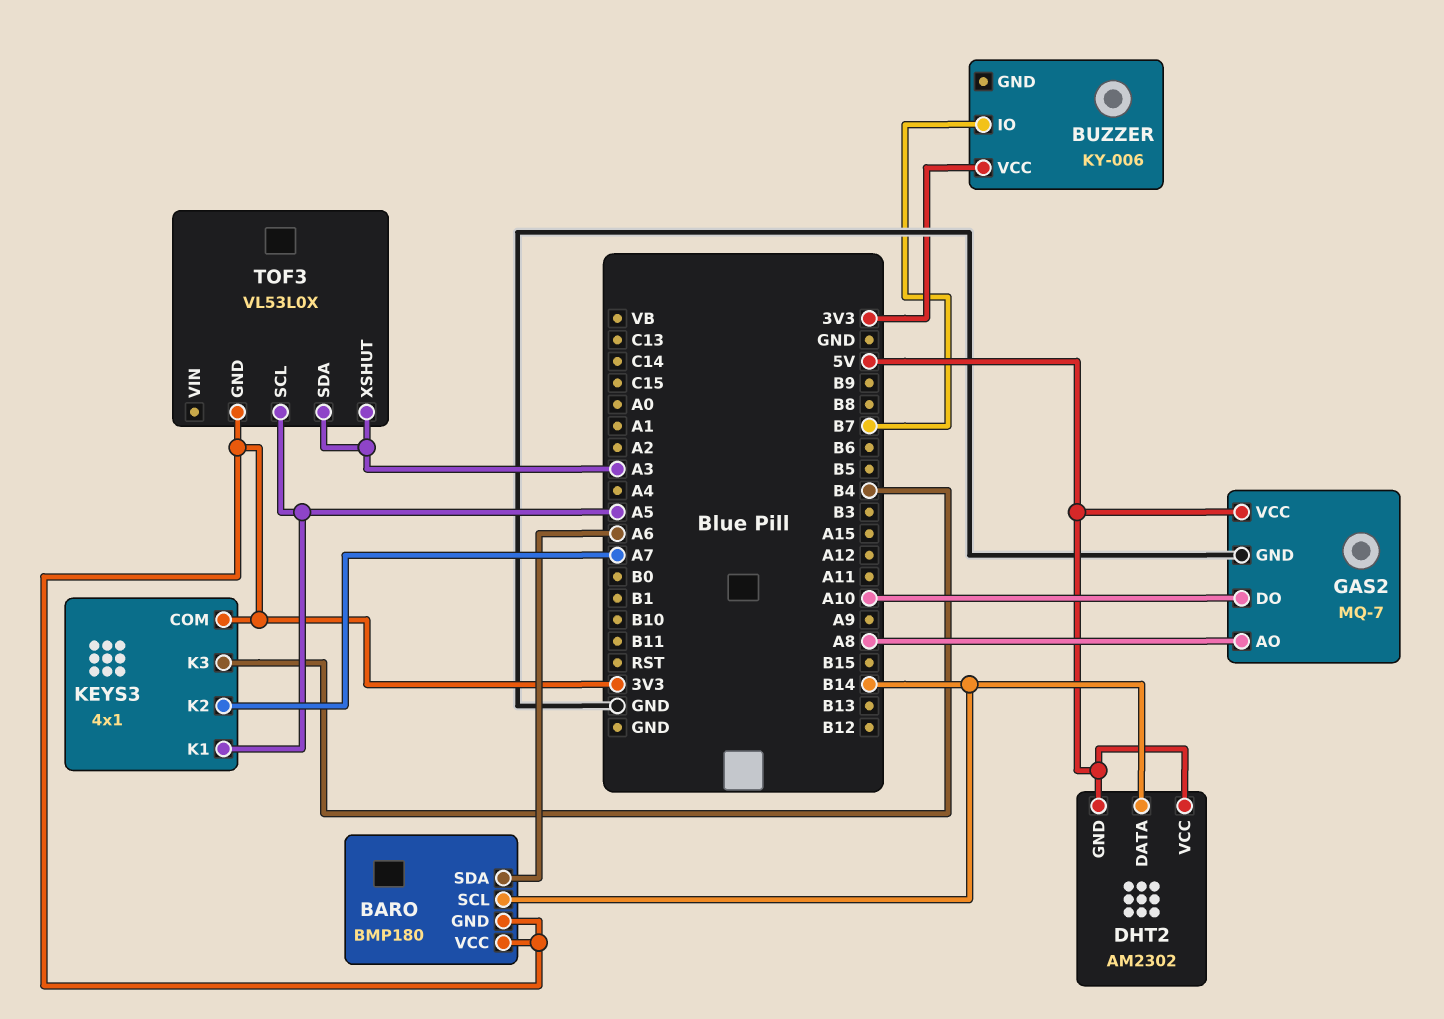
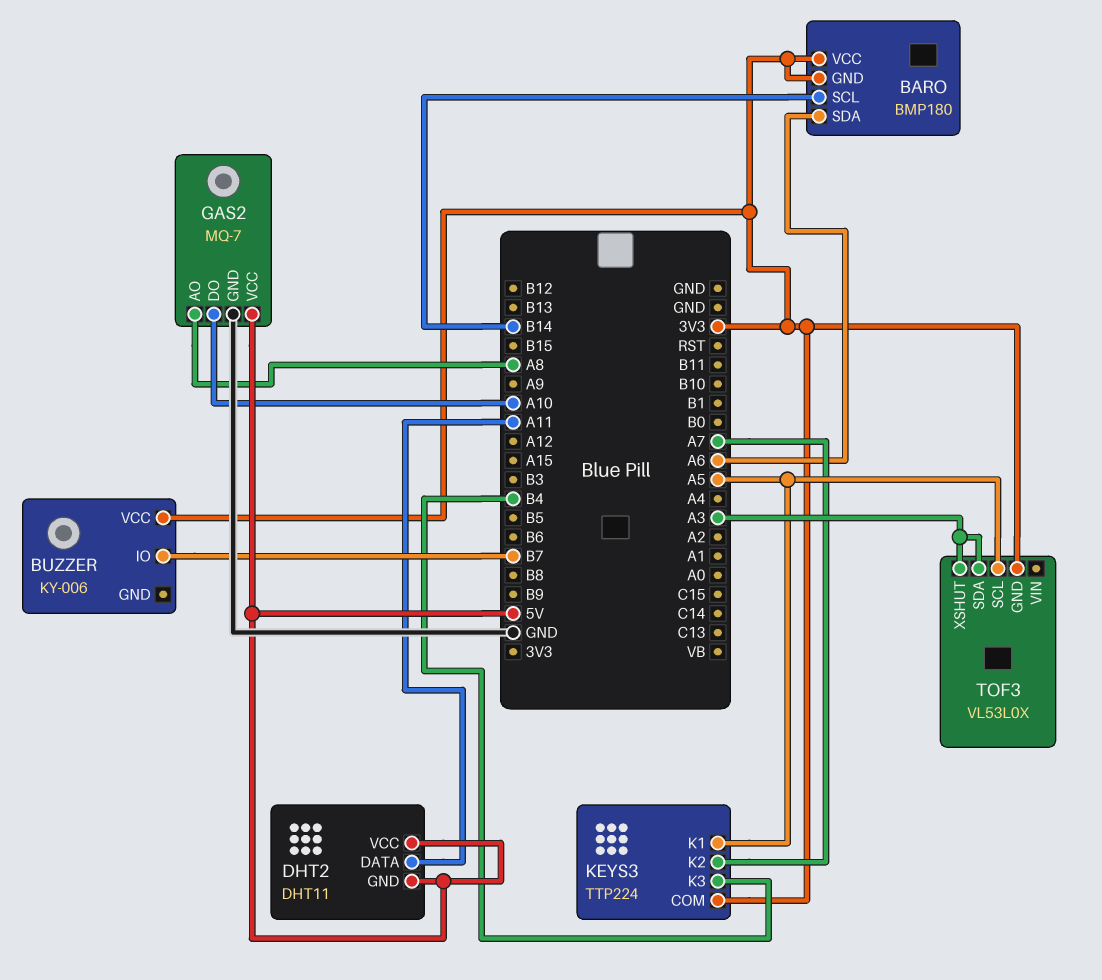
DHT2: AM2302 -> DHT11
DHT2 pin DATA: B14 -> A11
KEYS3: 4x1 -> TTP224

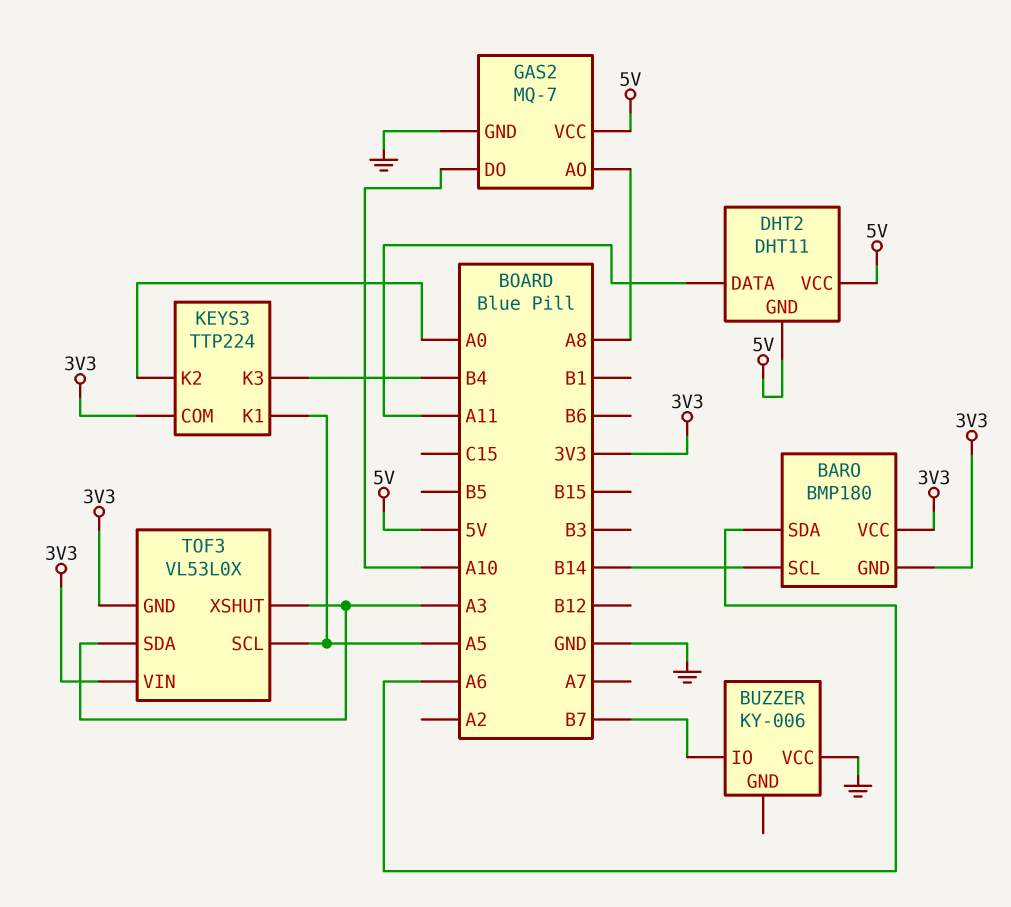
BUZZER pin VCC: 3V3 -> GND
KEYS3 pin K2: A7 -> A0
TOF3 pin VIN: none -> 3V3

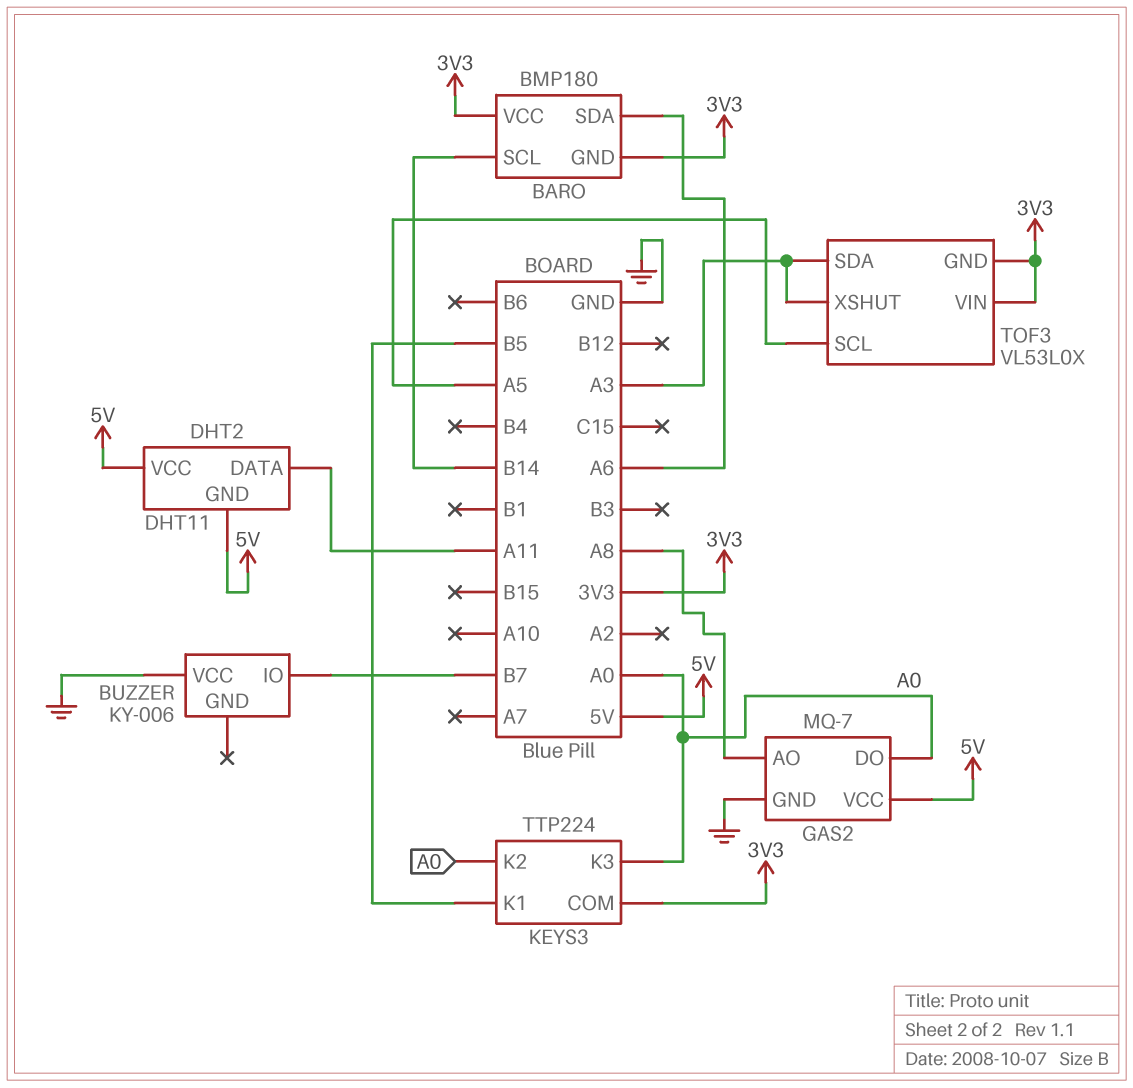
GAS2 pin DO: A10 -> A0
KEYS3 pin K1: A5 -> B5
KEYS3 pin K3: B4 -> A0

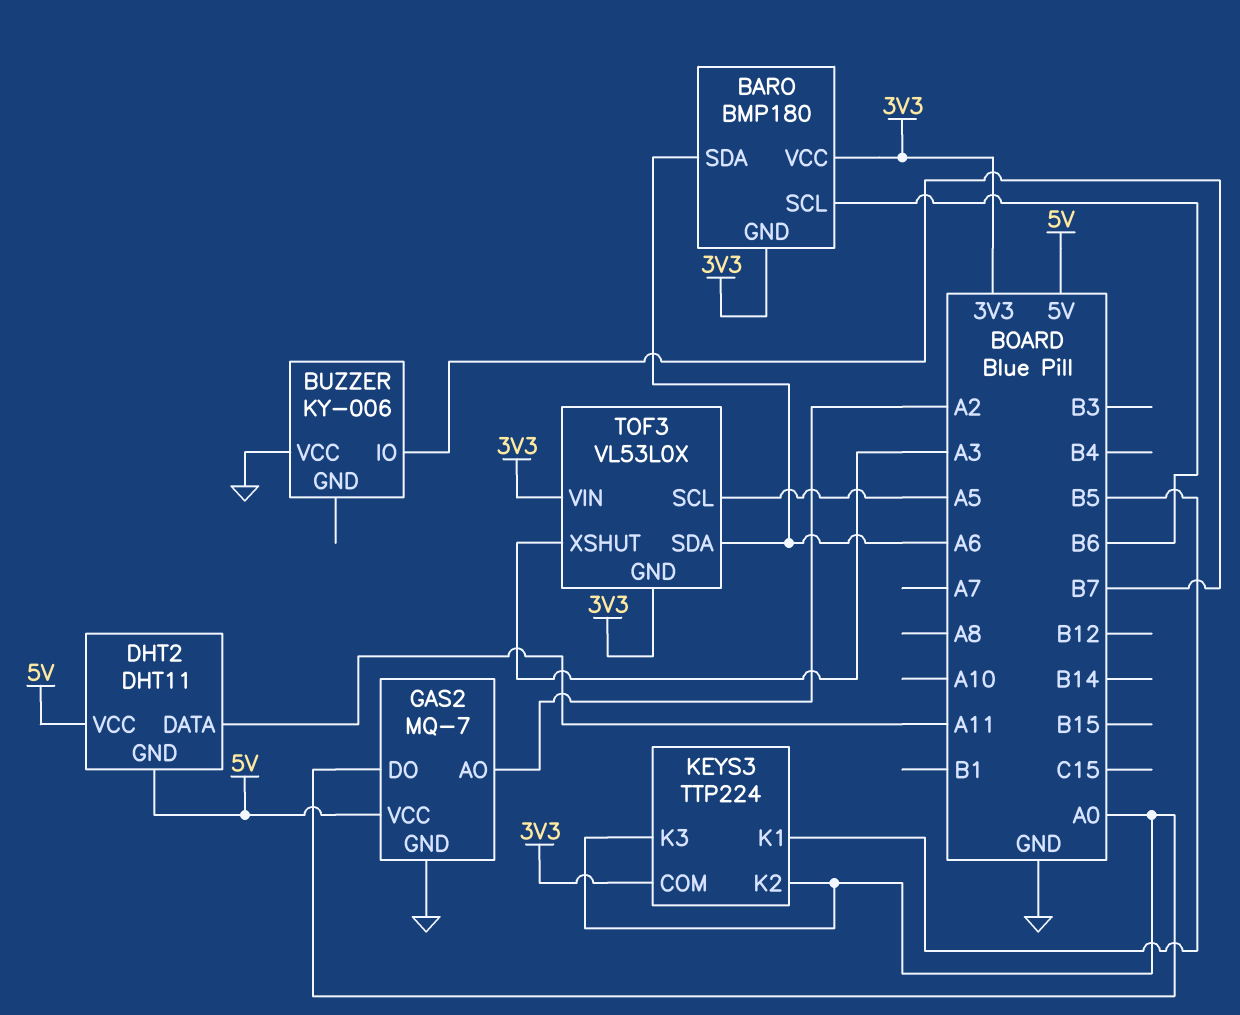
BARO pin SCL: B14 -> B6
GAS2 pin AO: A8 -> A2
TOF3 pin SDA: A3 -> A6

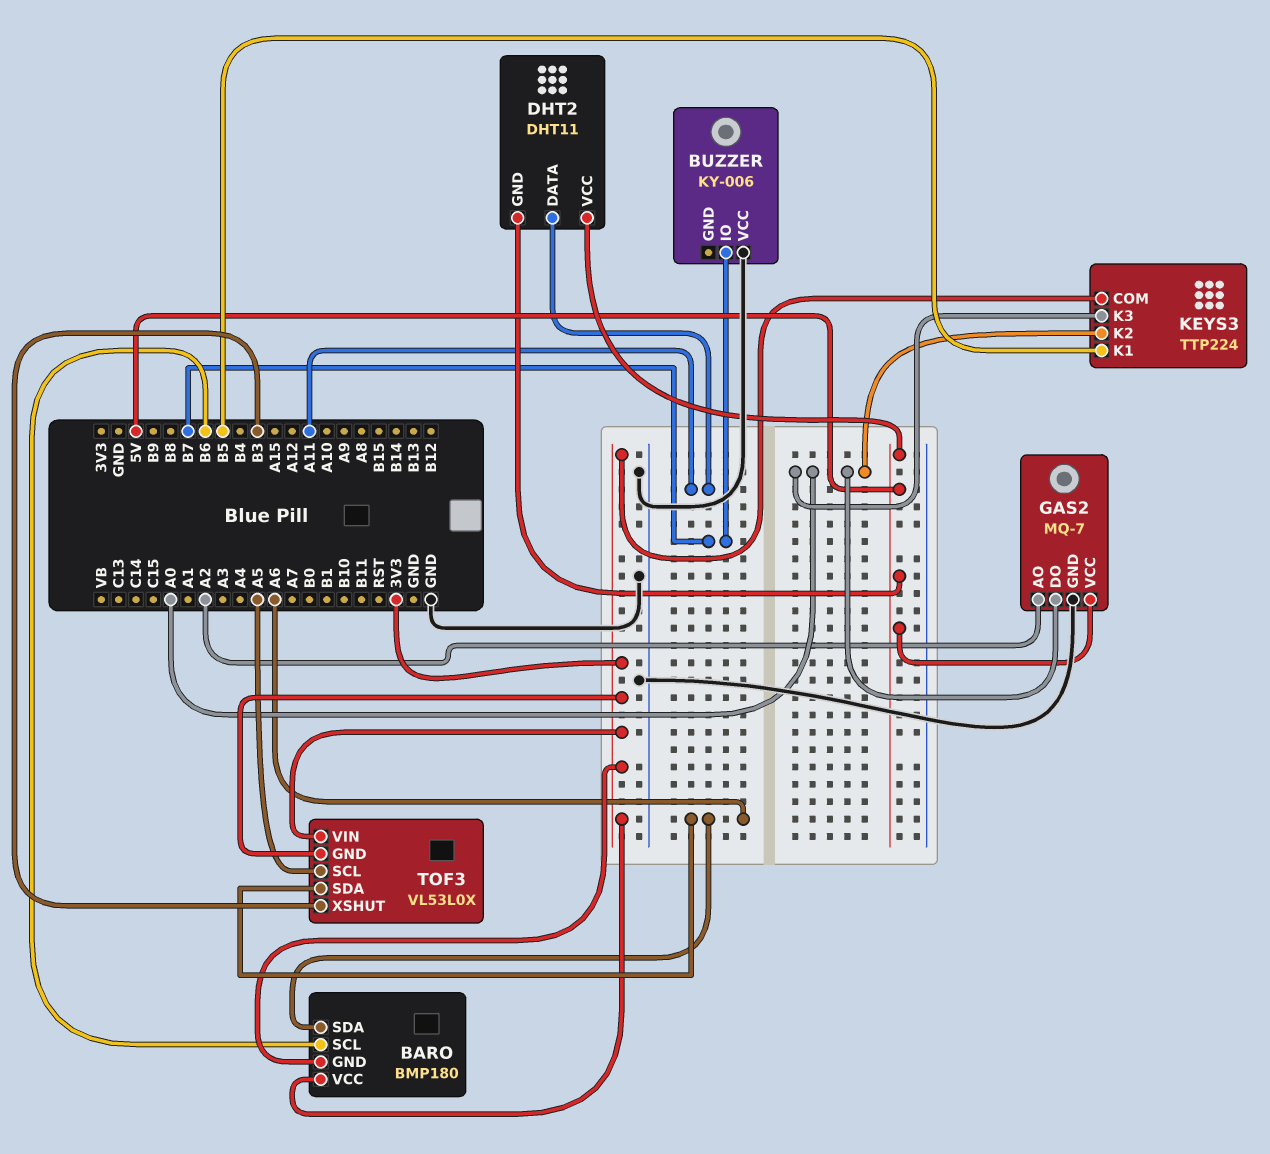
TOF3 pin XSHUT: A3 -> B3

